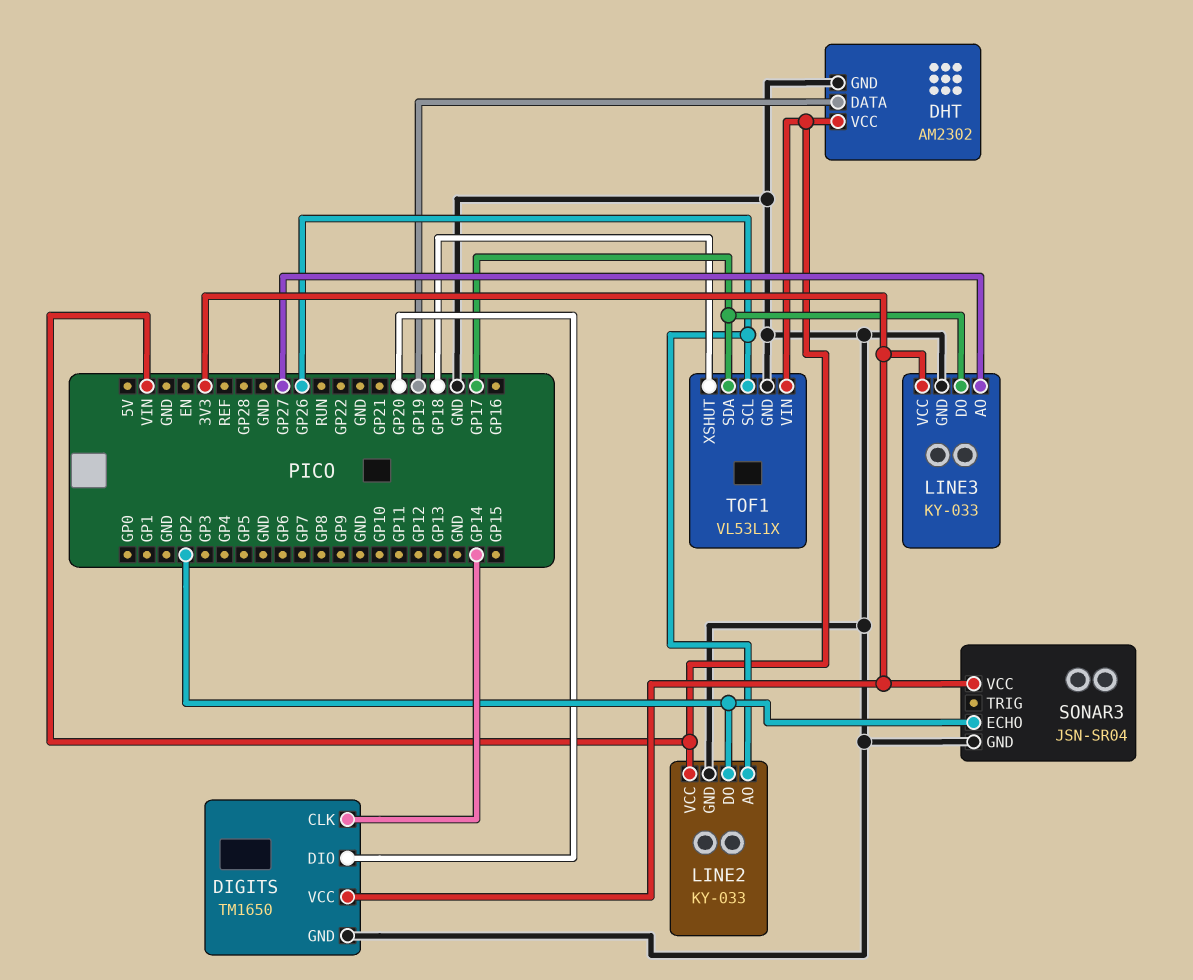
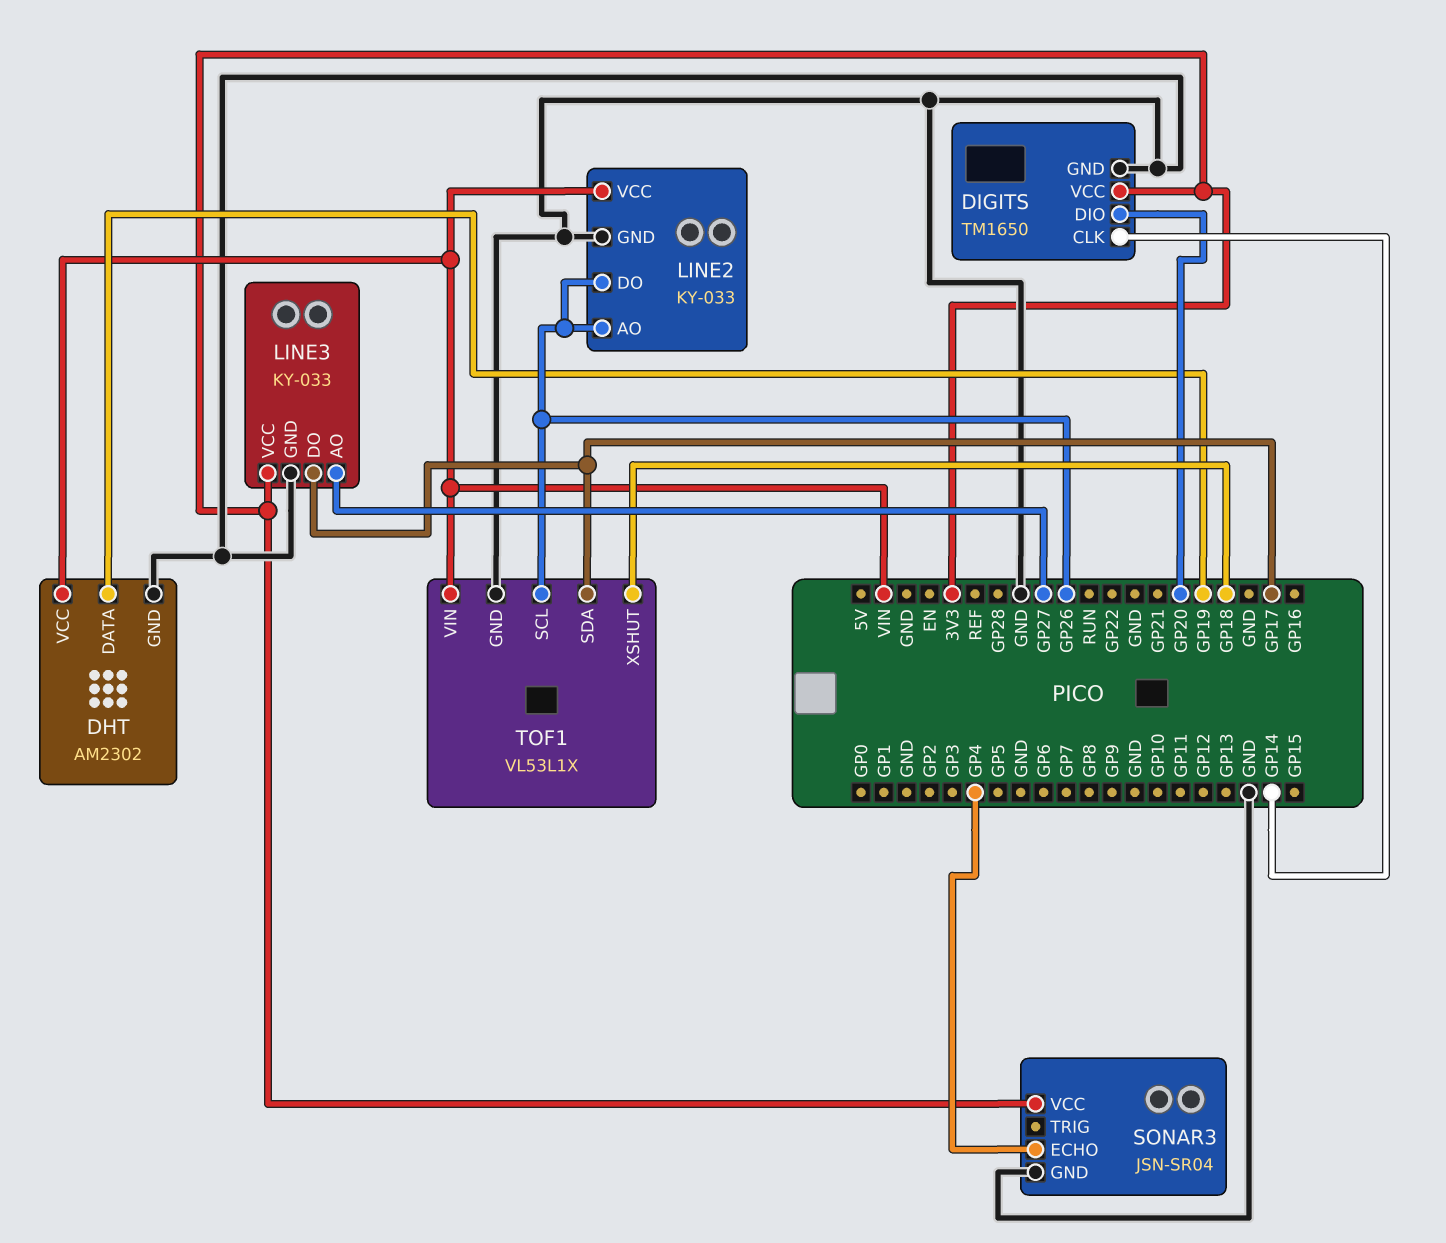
LINE2 pin DO: GP2 -> GP26
SONAR3 pin ECHO: GP2 -> GP4

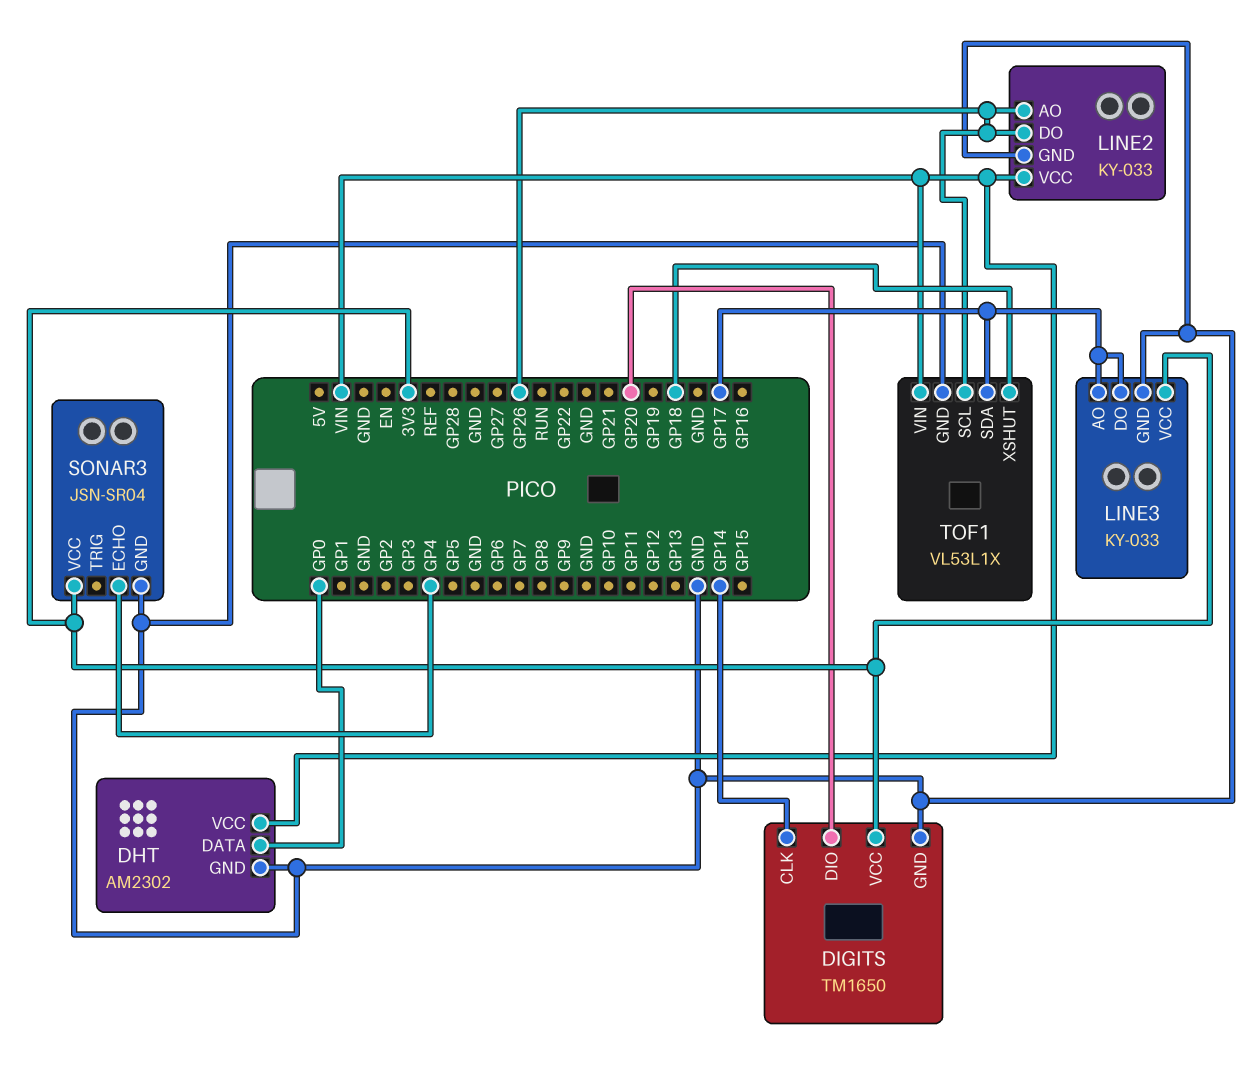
DHT pin DATA: GP19 -> GP0
LINE3 pin AO: GP27 -> GP17

